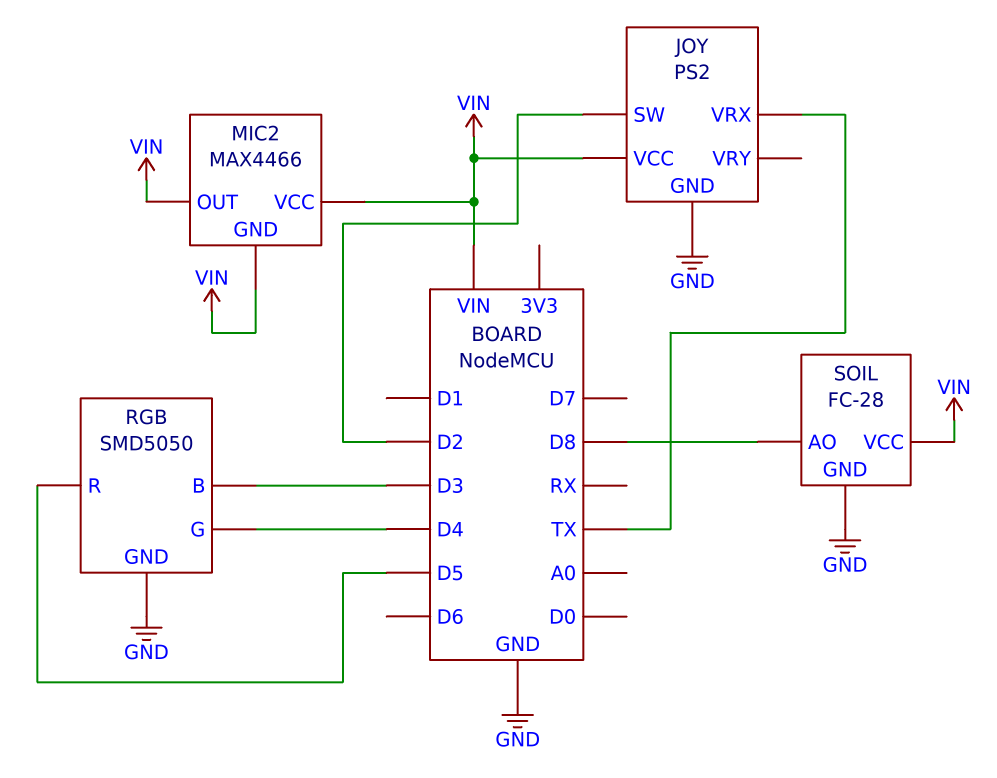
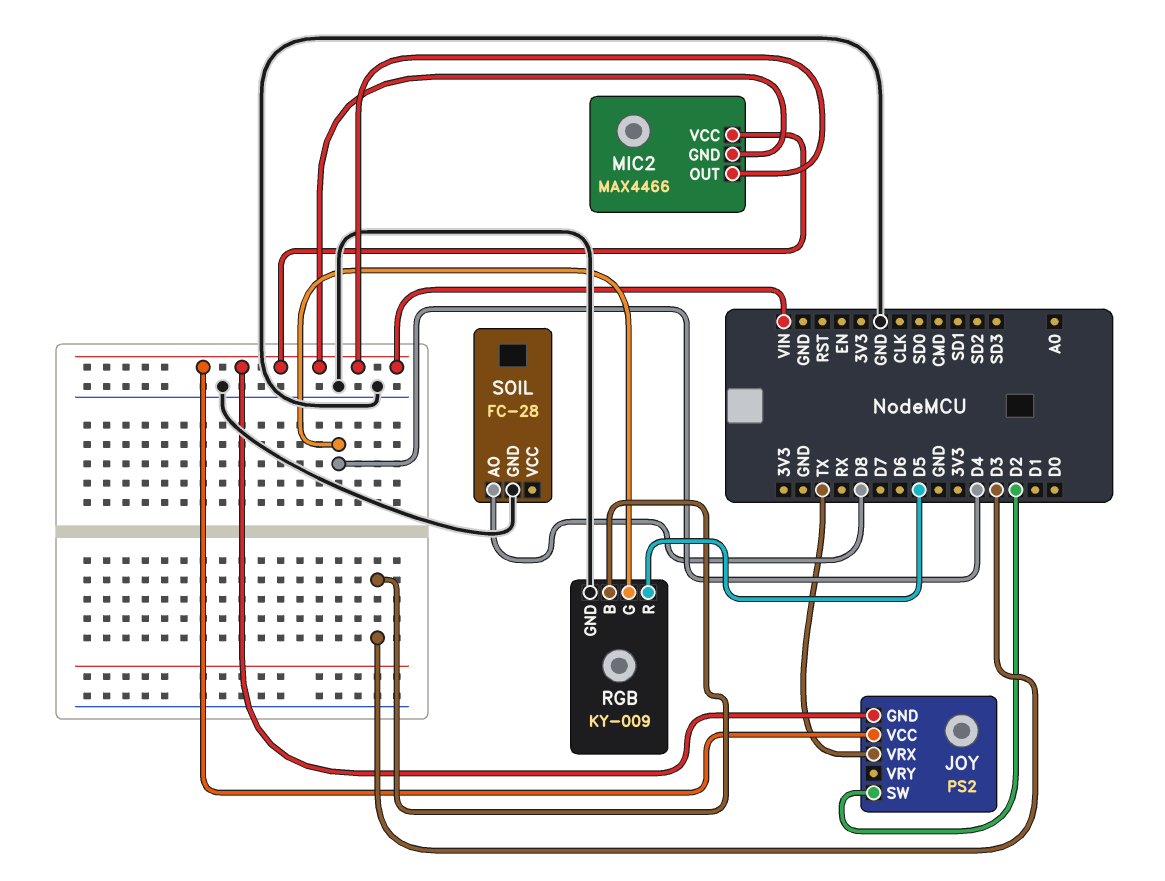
JOY pin GND: GND -> VIN
RGB: SMD5050 -> KY-009
SOIL pin VCC: VIN -> none

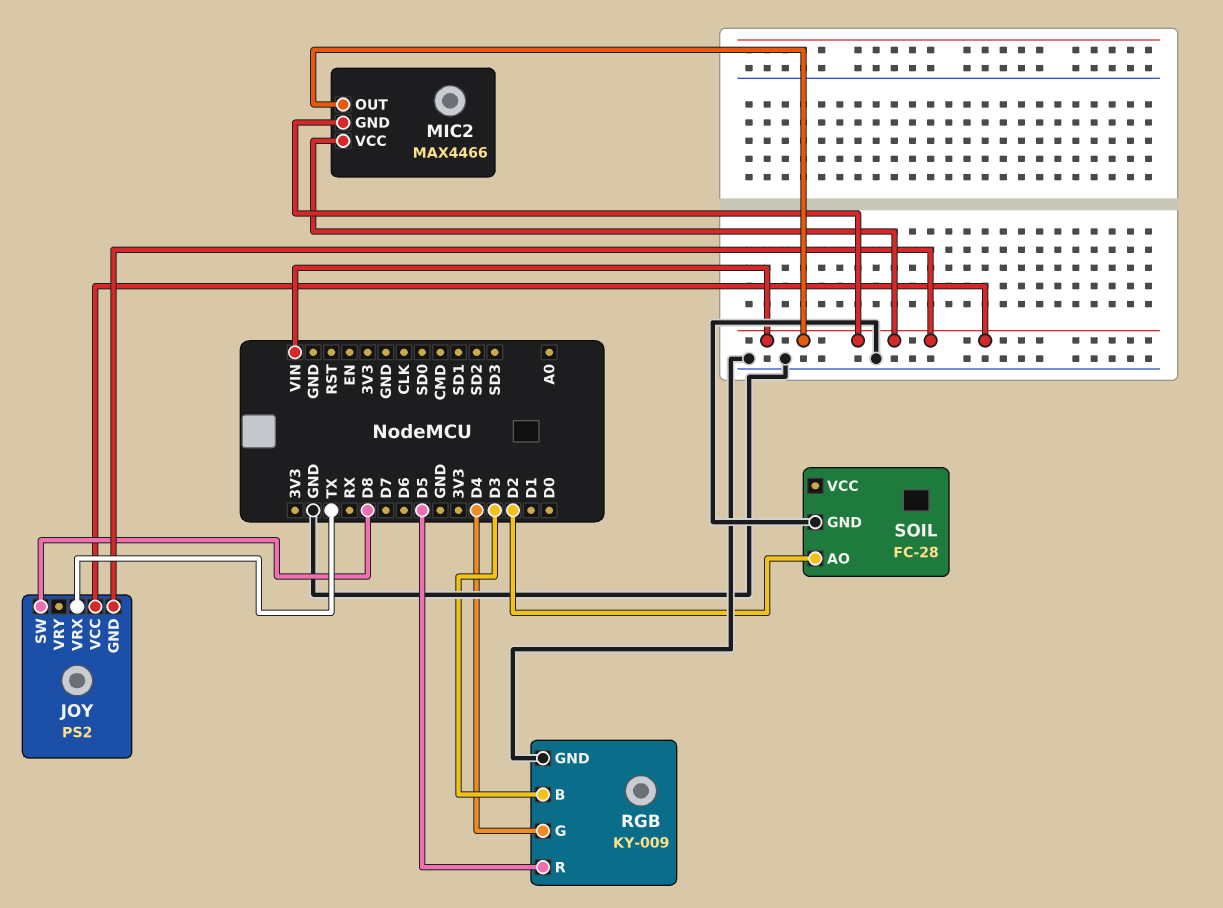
JOY pin SW: D2 -> D8
SOIL pin AO: D8 -> D2

